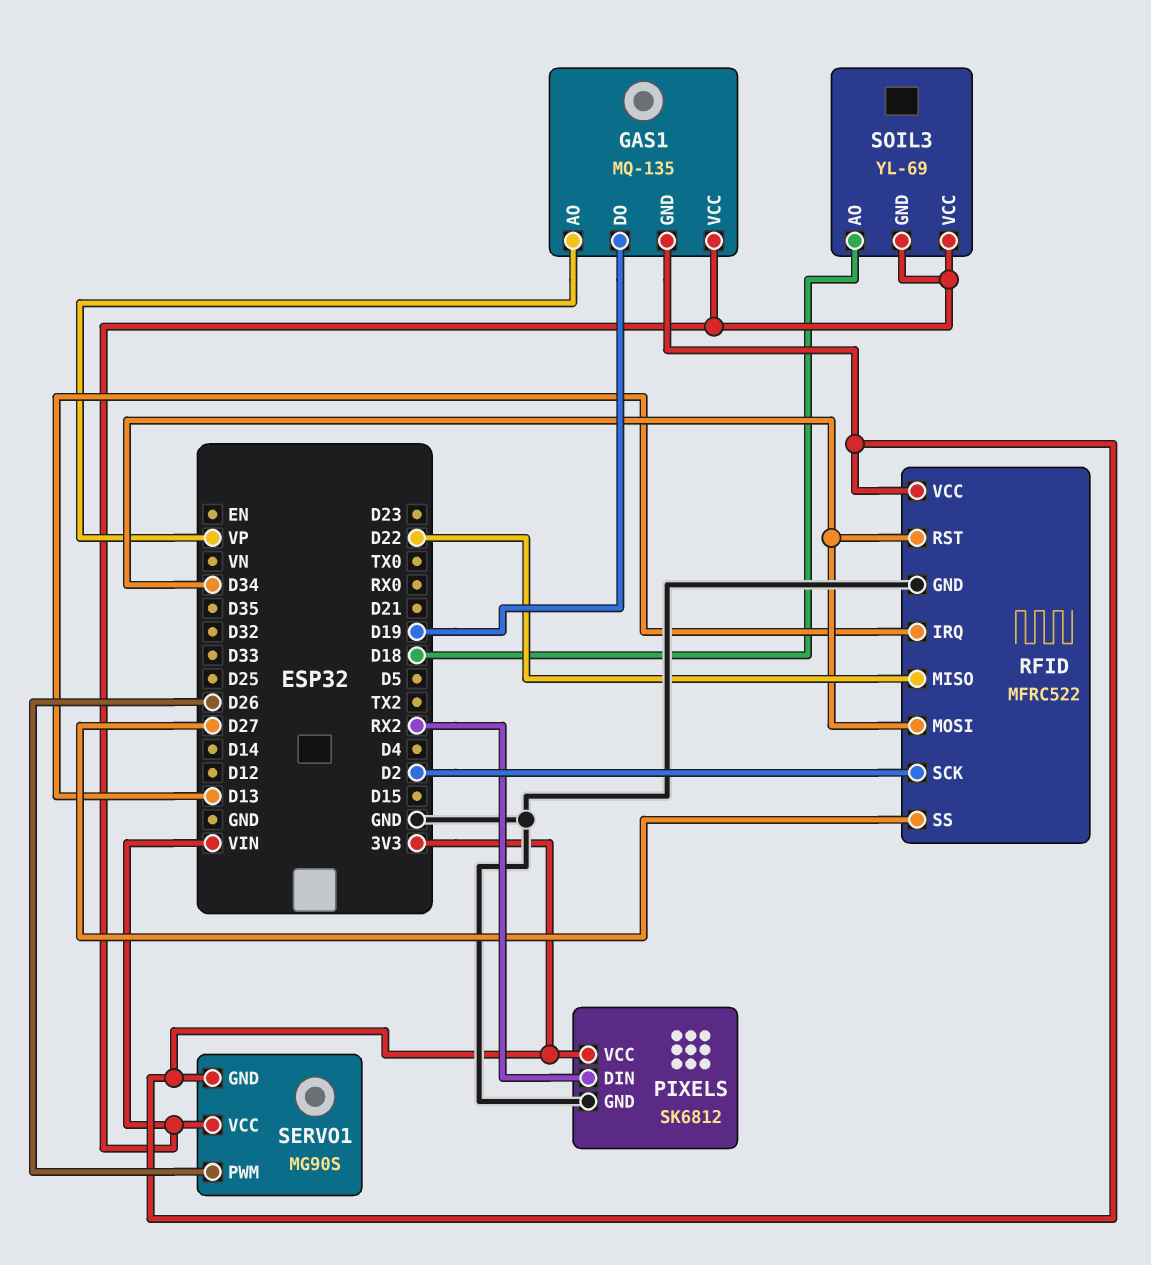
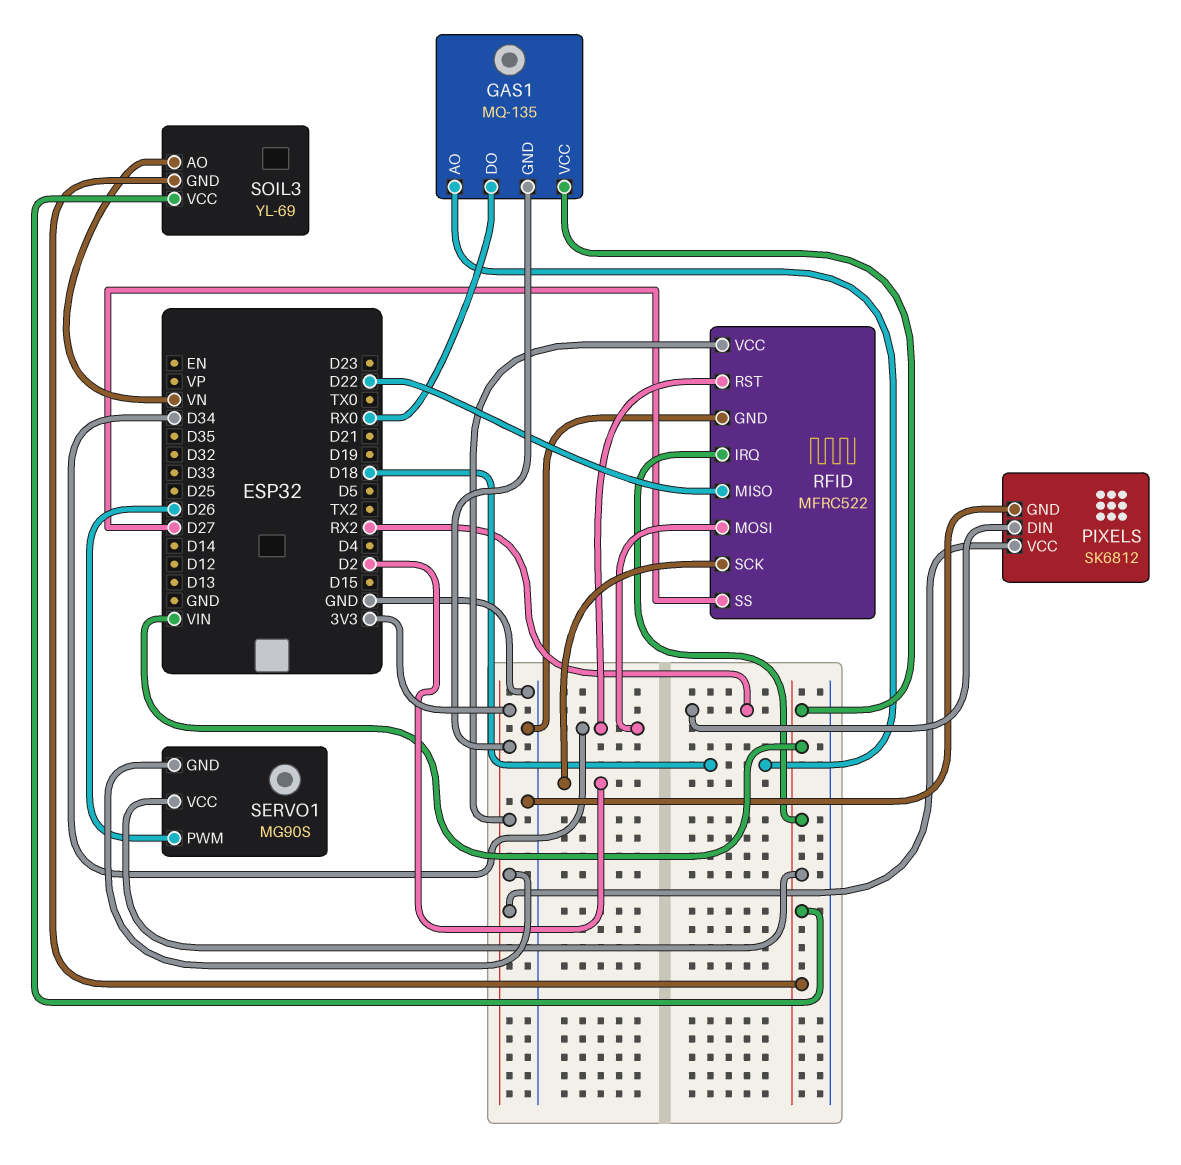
GAS1 pin AO: VP -> D18
GAS1 pin DO: D19 -> RX0
RFID pin IRQ: D13 -> VIN
SOIL3 pin AO: D18 -> VN

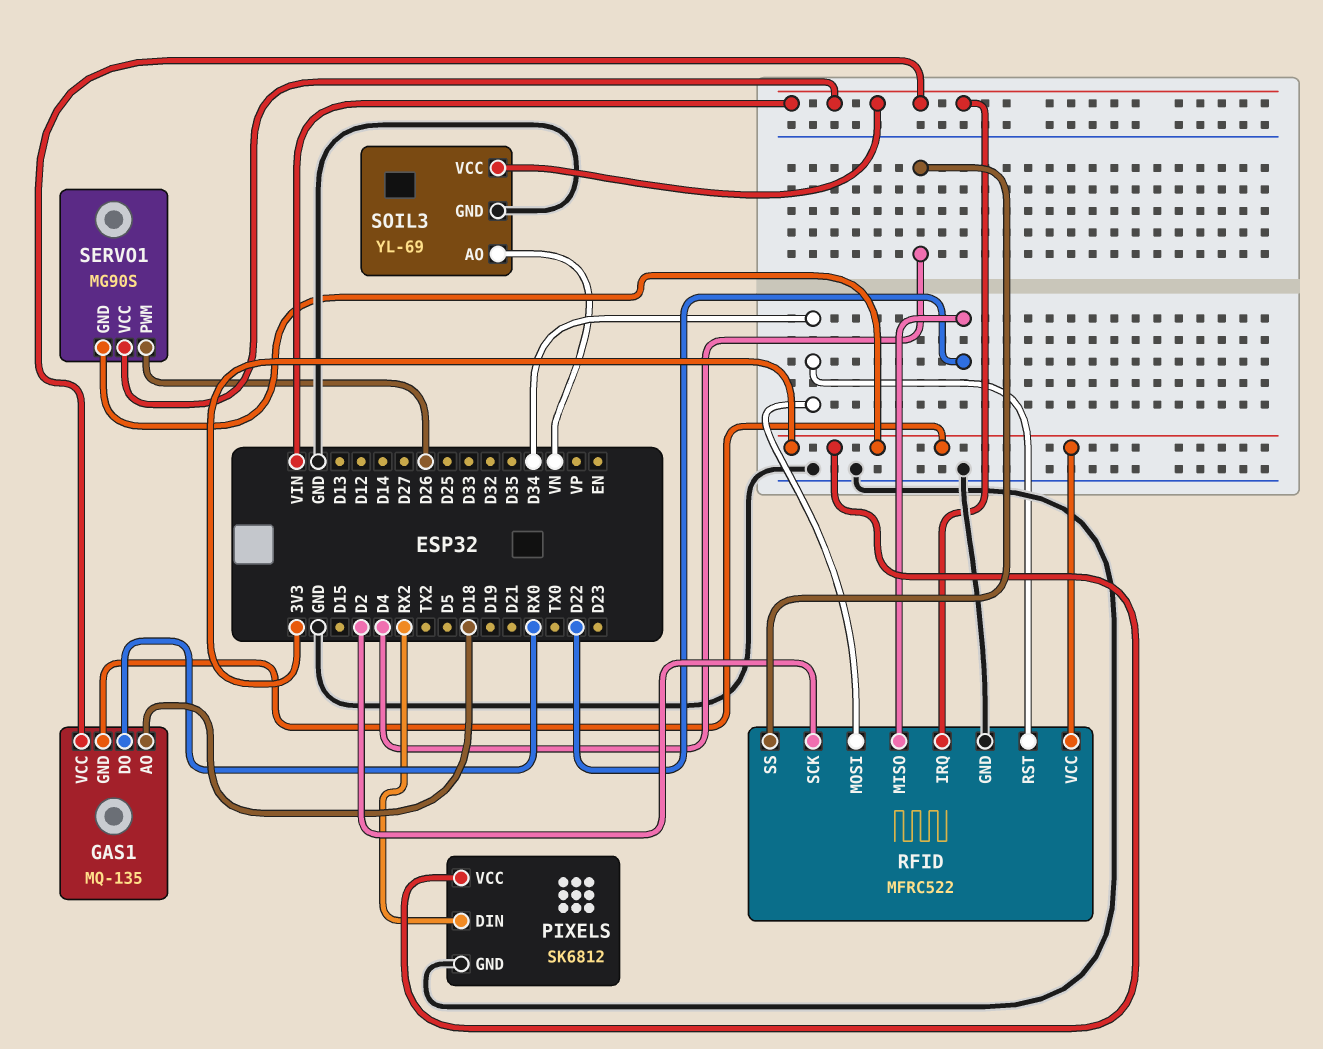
RFID pin SS: D27 -> D4
SOIL3 pin GND: VIN -> GND

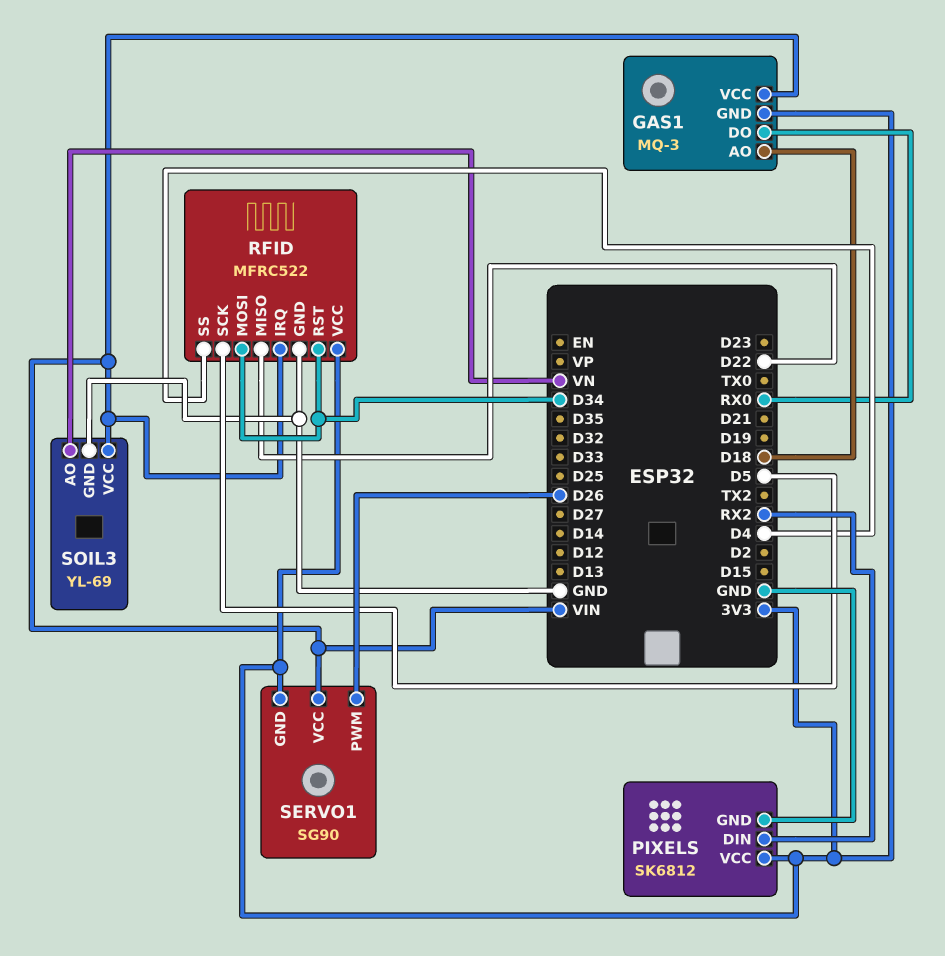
GAS1: MQ-135 -> MQ-3
RFID pin SCK: D2 -> D5
SERVO1: MG90S -> SG90

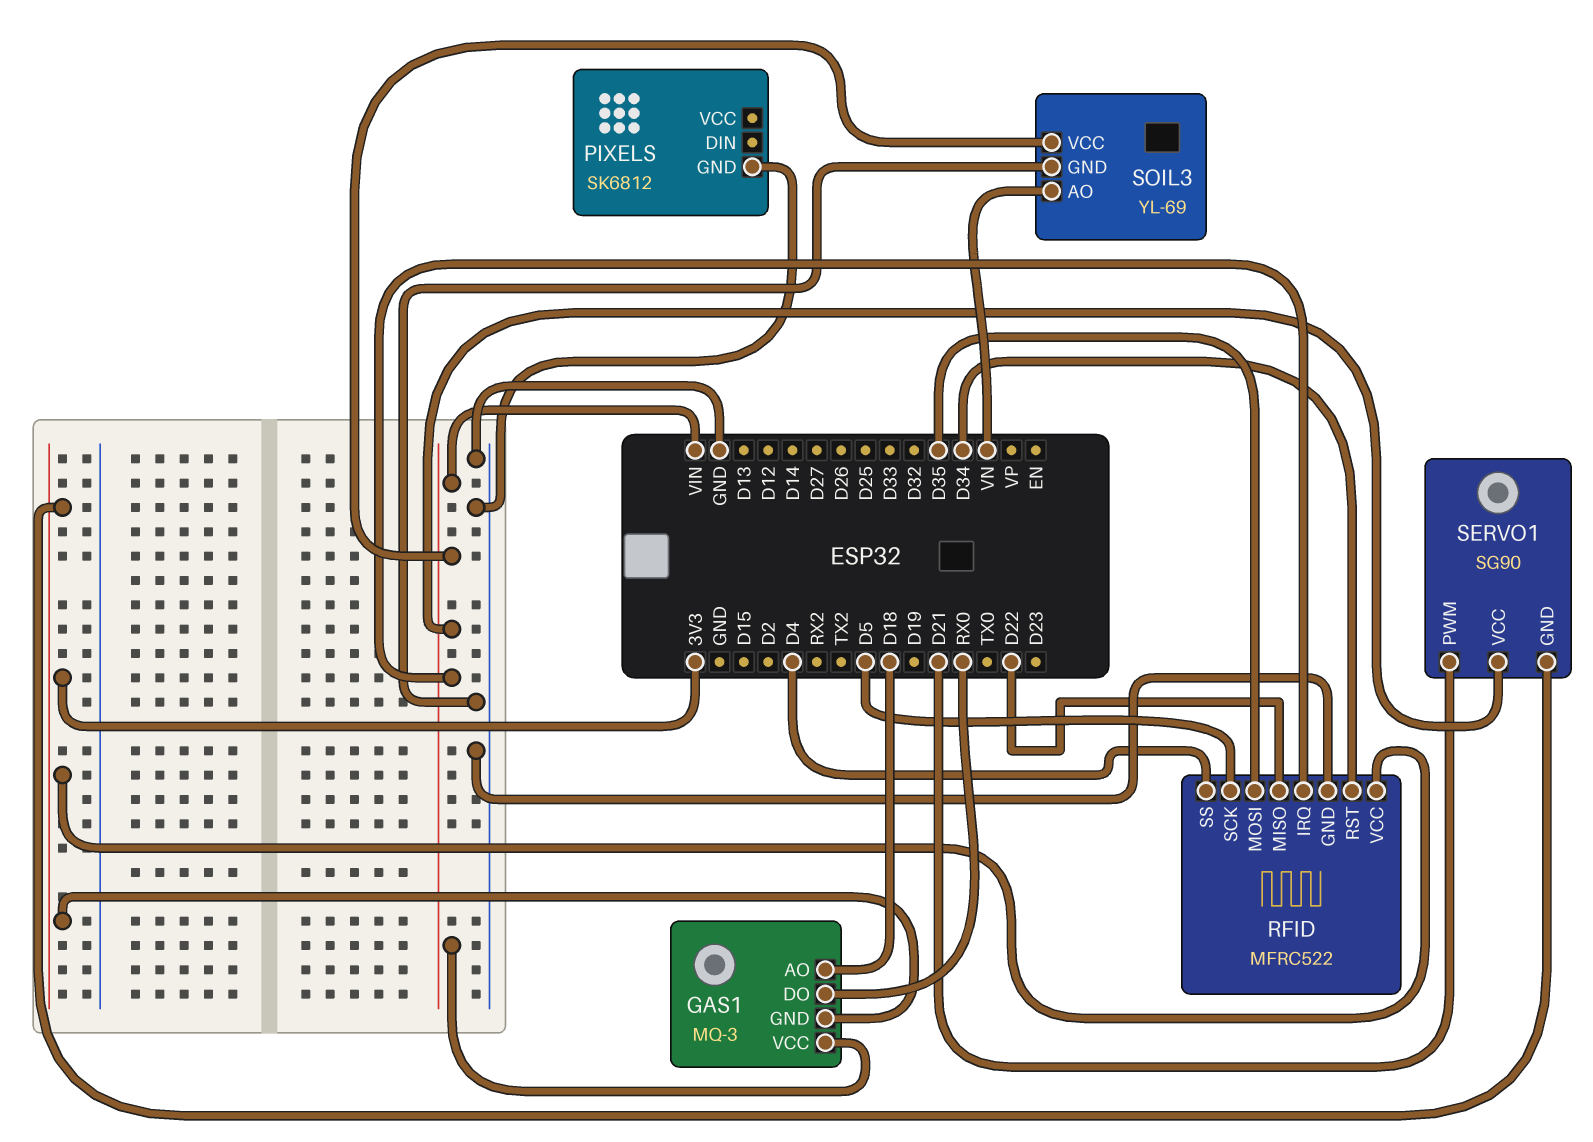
PIXELS pin DIN: RX2 -> none
PIXELS pin VCC: 3V3 -> none
RFID pin MOSI: D34 -> D35
SERVO1 pin PWM: D26 -> D21

